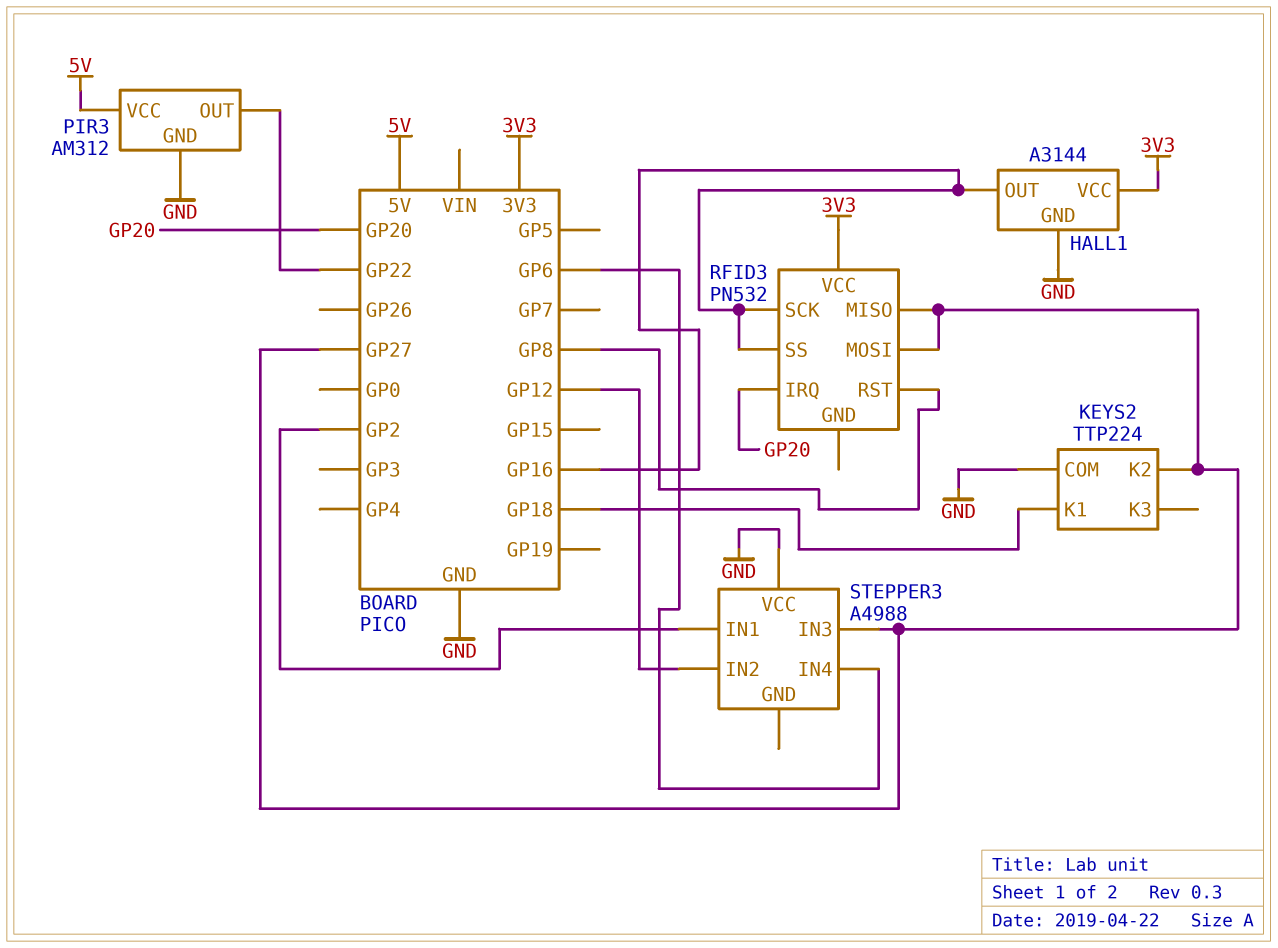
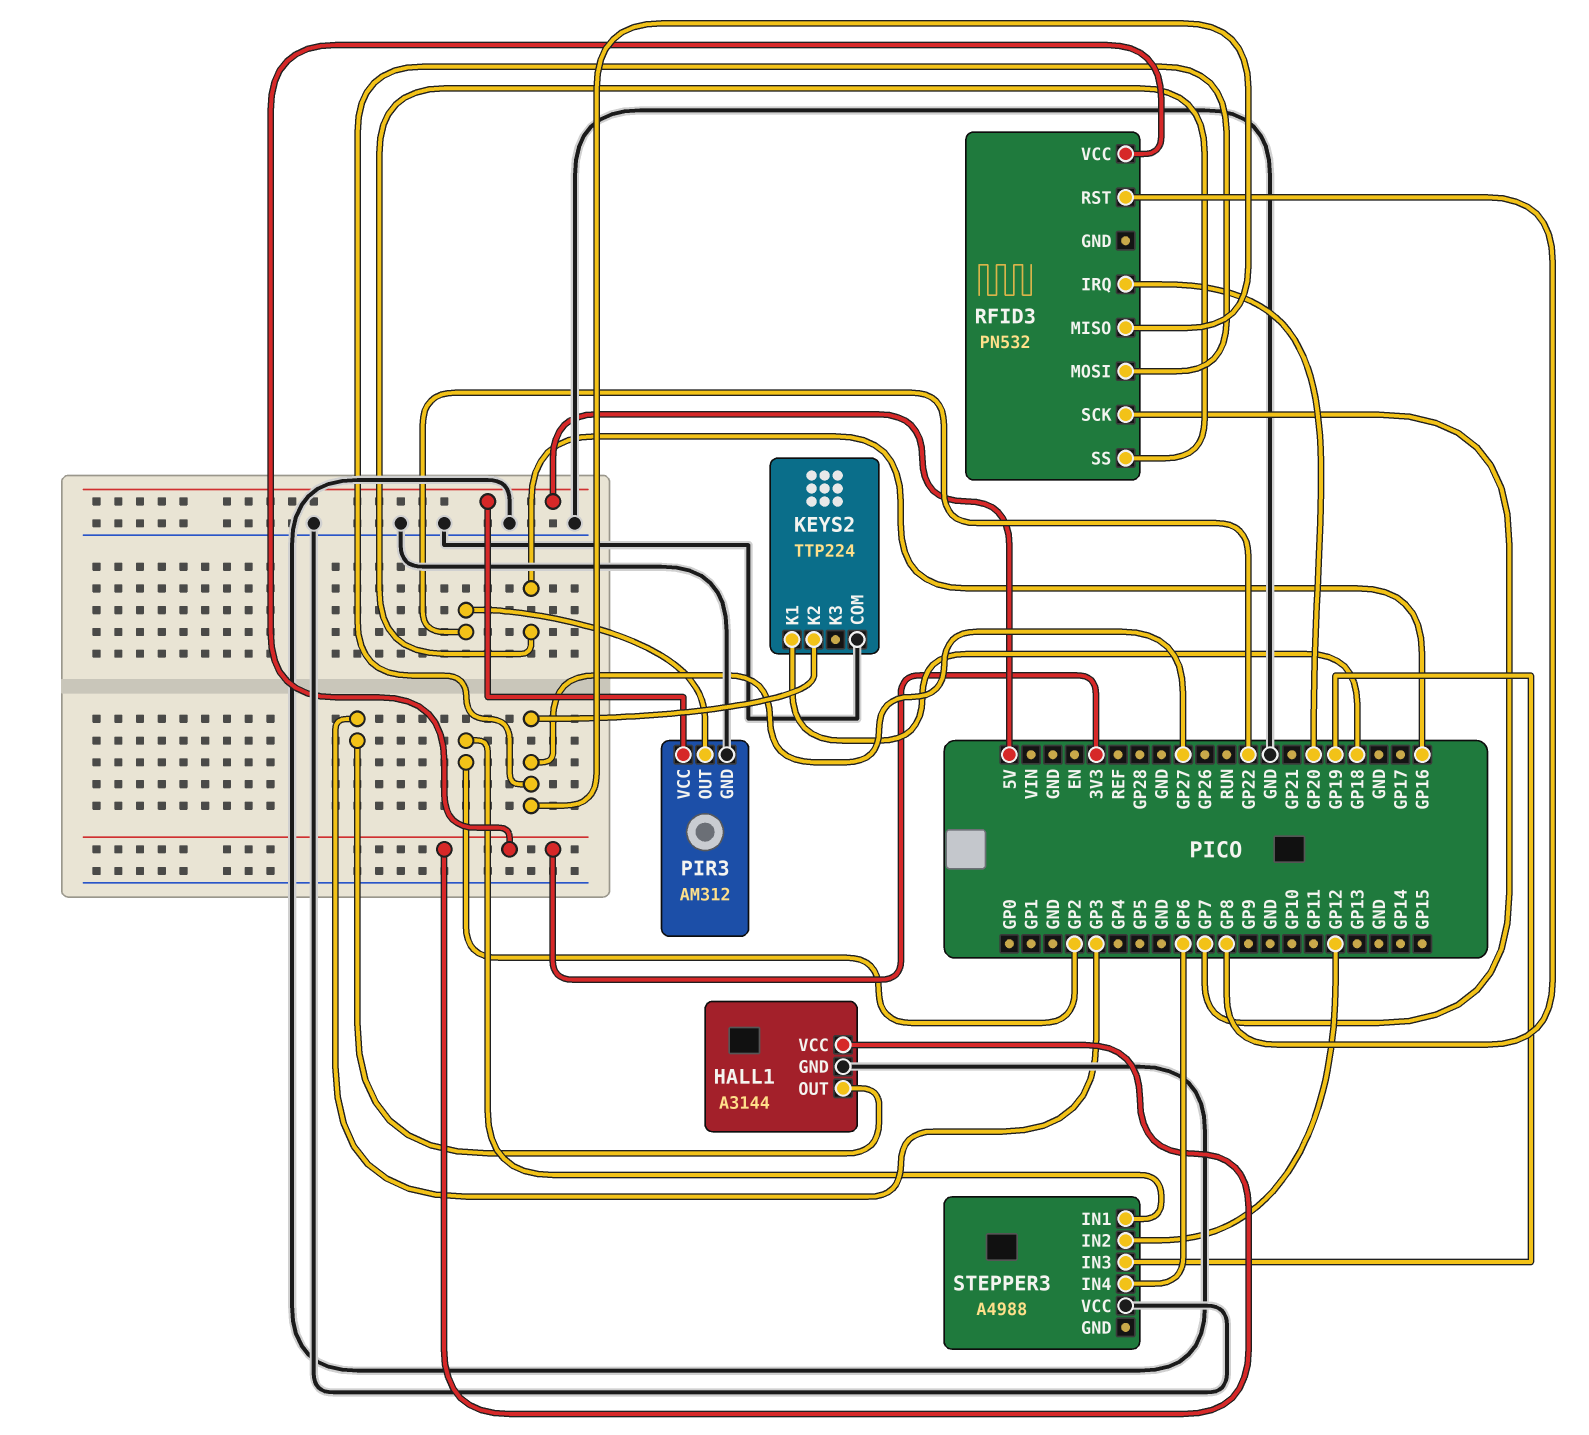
HALL1 pin OUT: GP16 -> GP3
RFID3 pin SCK: GP16 -> GP7
STEPPER3 pin IN3: GP27 -> GP19

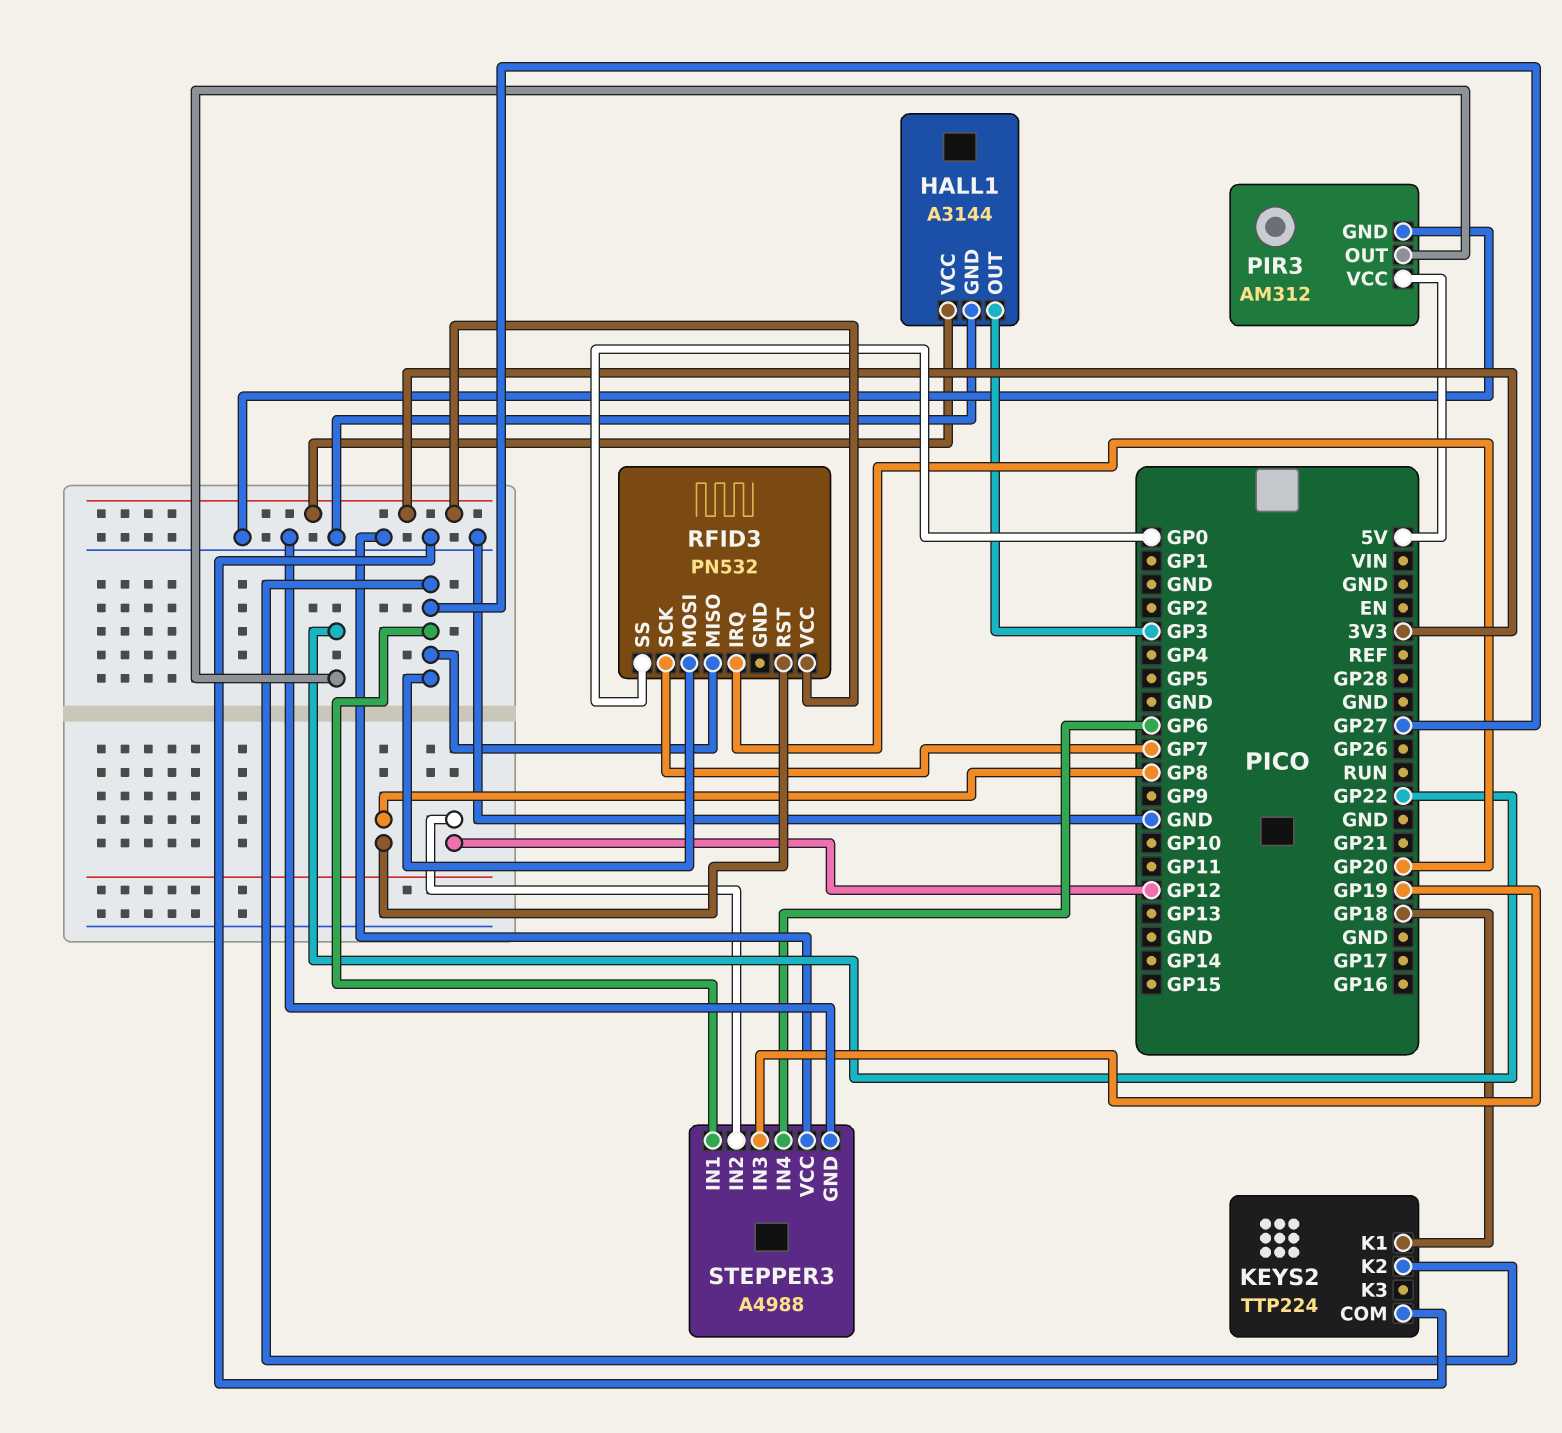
RFID3 pin SS: GP16 -> GP0
STEPPER3 pin GND: none -> GND
STEPPER3 pin IN1: GP2 -> GP27

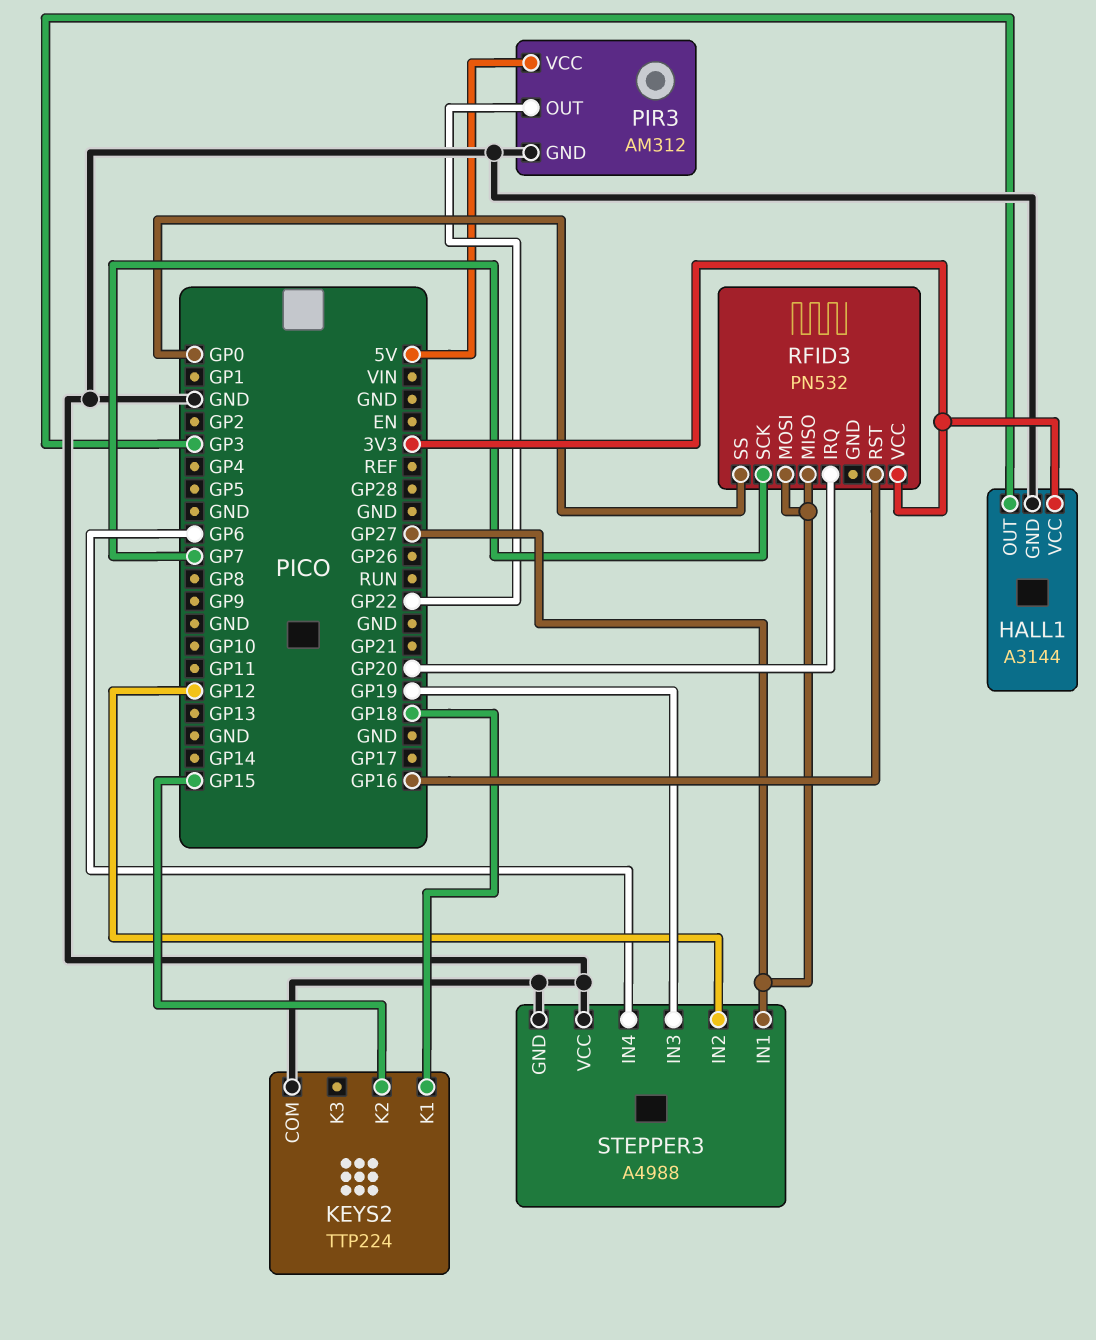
KEYS2 pin K2: GP27 -> GP15
RFID3 pin RST: GP8 -> GP16

